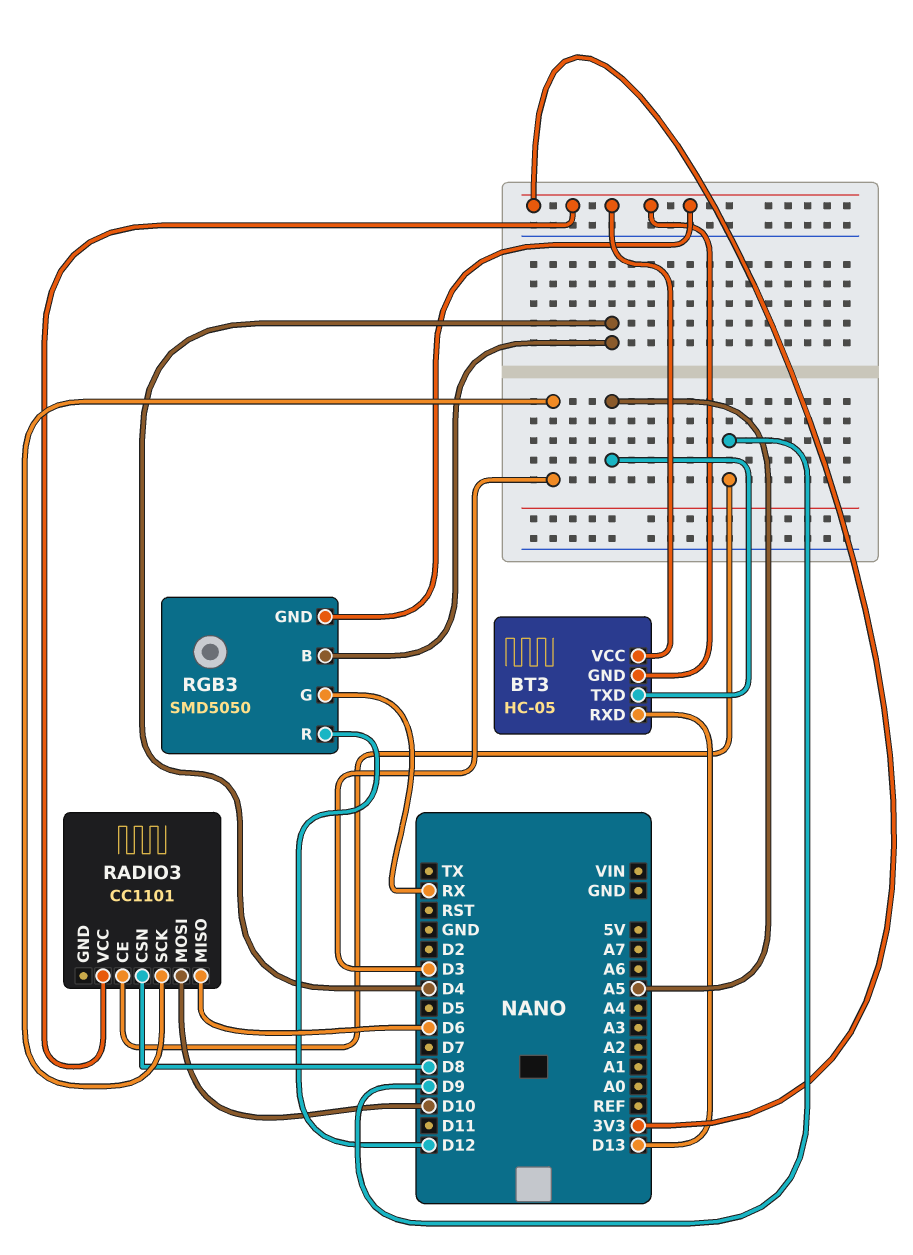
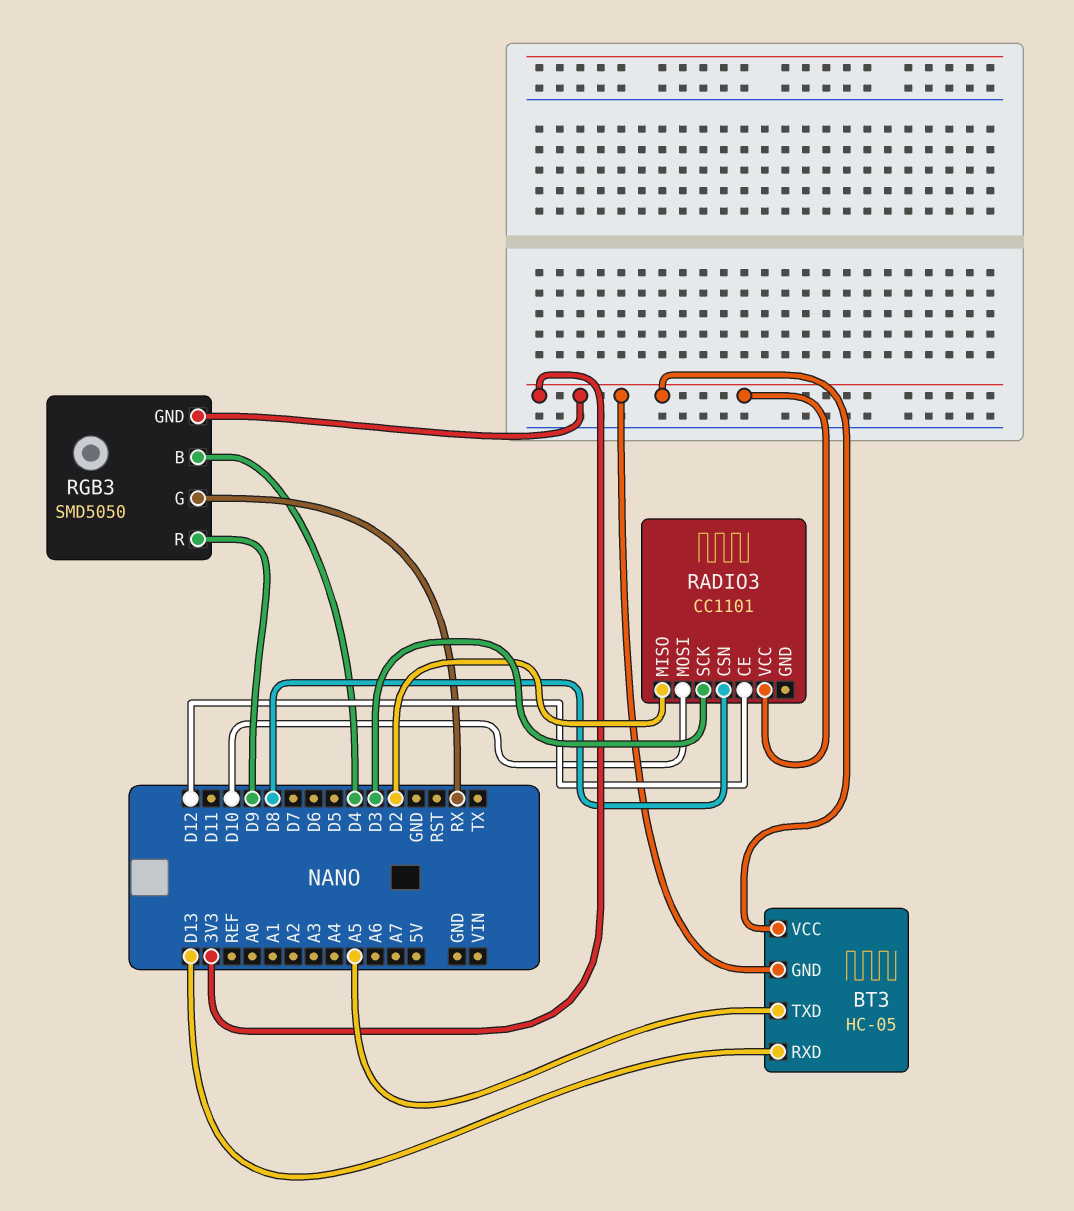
RADIO3 pin CE: D9 -> D12
RADIO3 pin MISO: D6 -> D2
RGB3 pin R: D12 -> D9

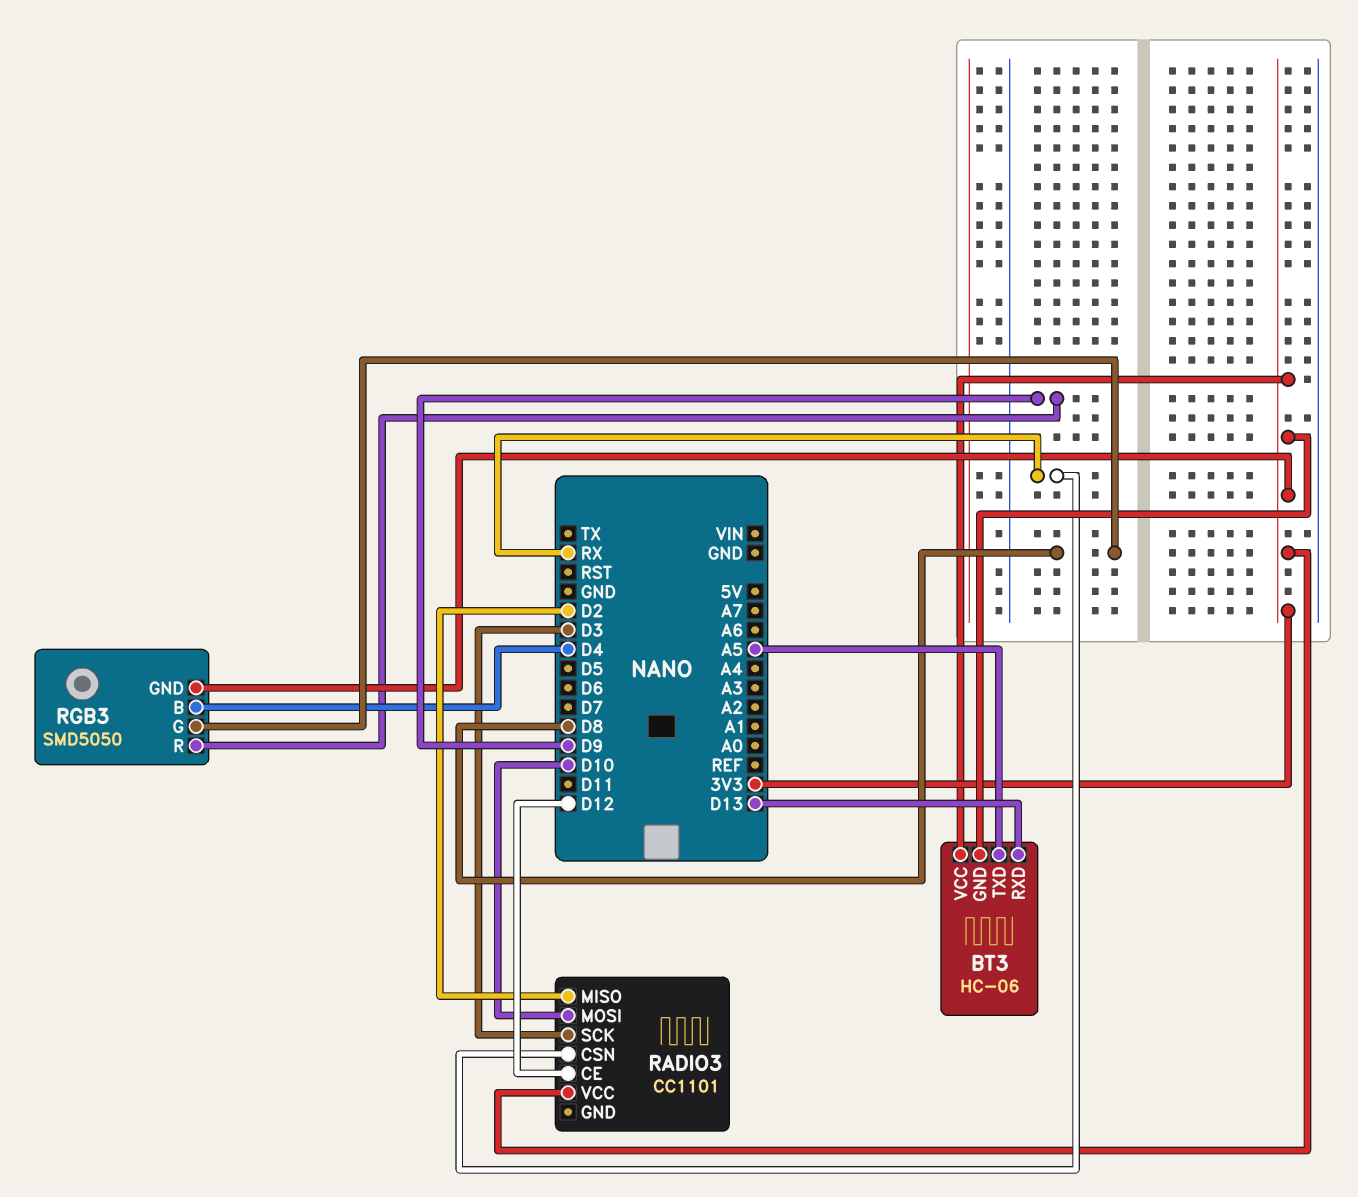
BT3: HC-05 -> HC-06
RADIO3 pin CSN: D8 -> RX
RGB3 pin G: RX -> D8

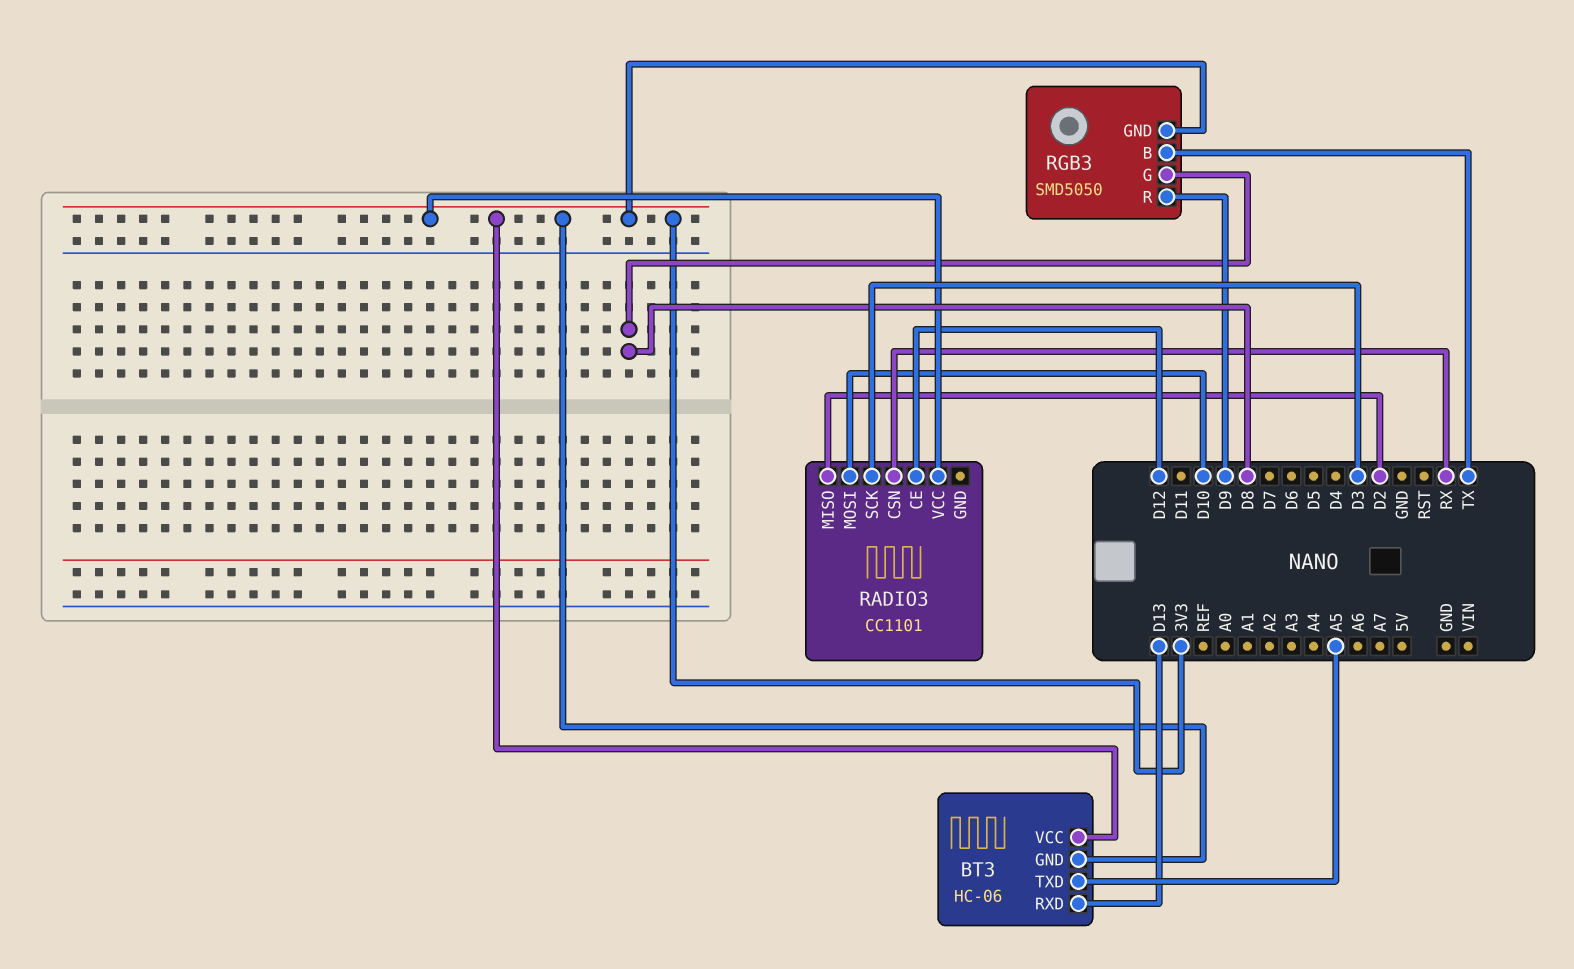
RGB3 pin B: D4 -> TX

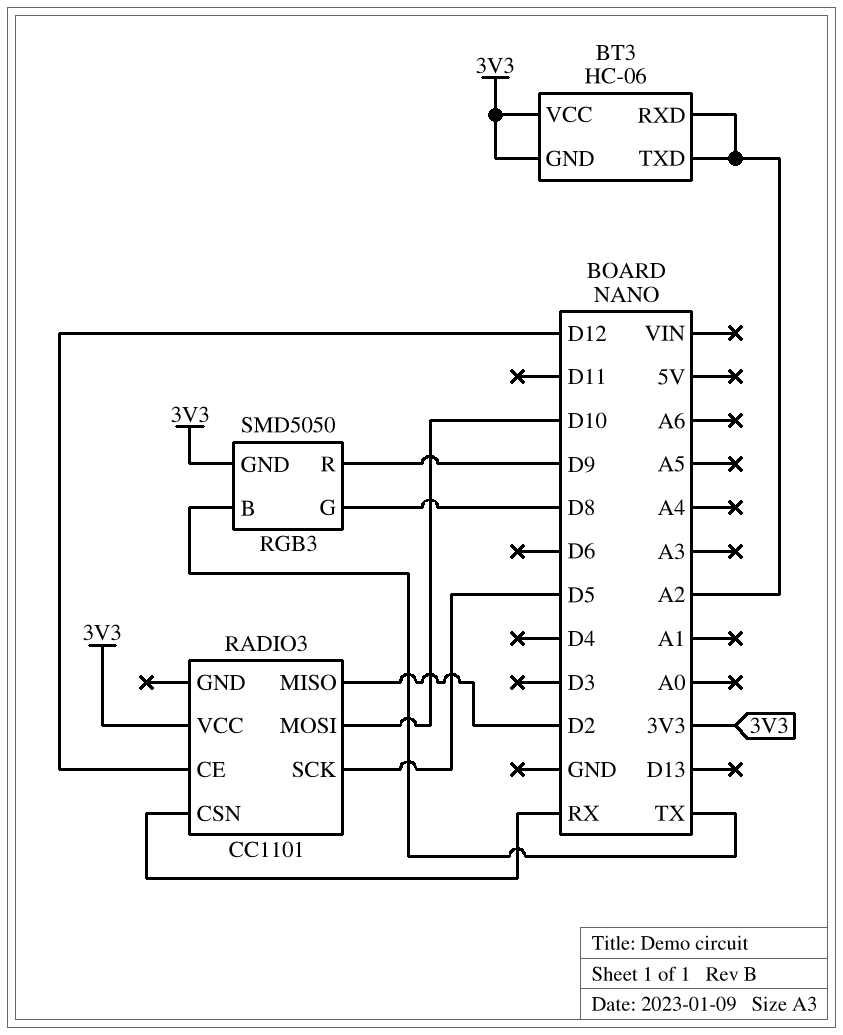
BT3 pin RXD: D13 -> A2
BT3 pin TXD: A5 -> A2
RADIO3 pin SCK: D3 -> D5

